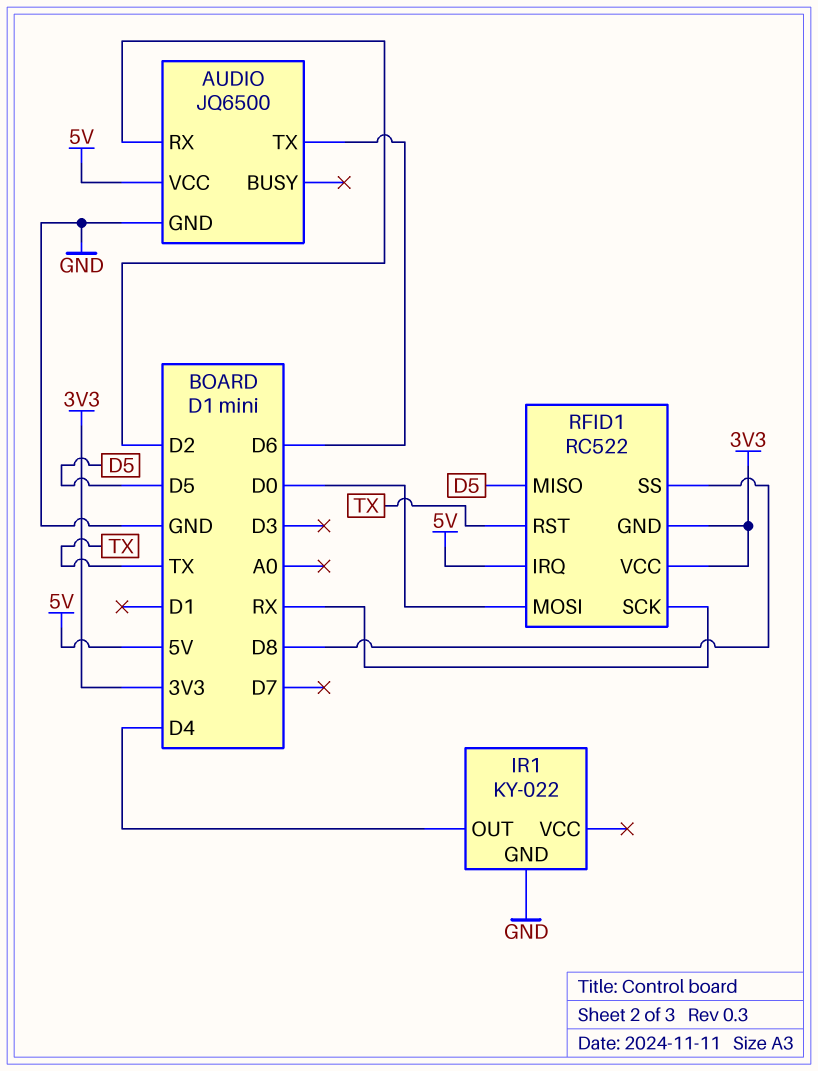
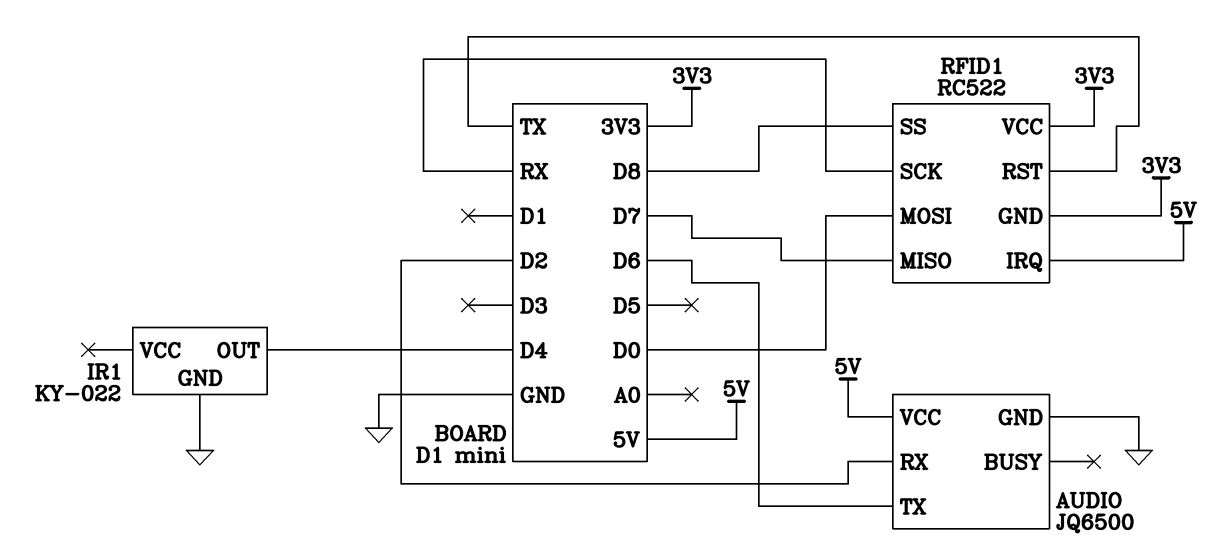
RFID1 pin MISO: D5 -> D7

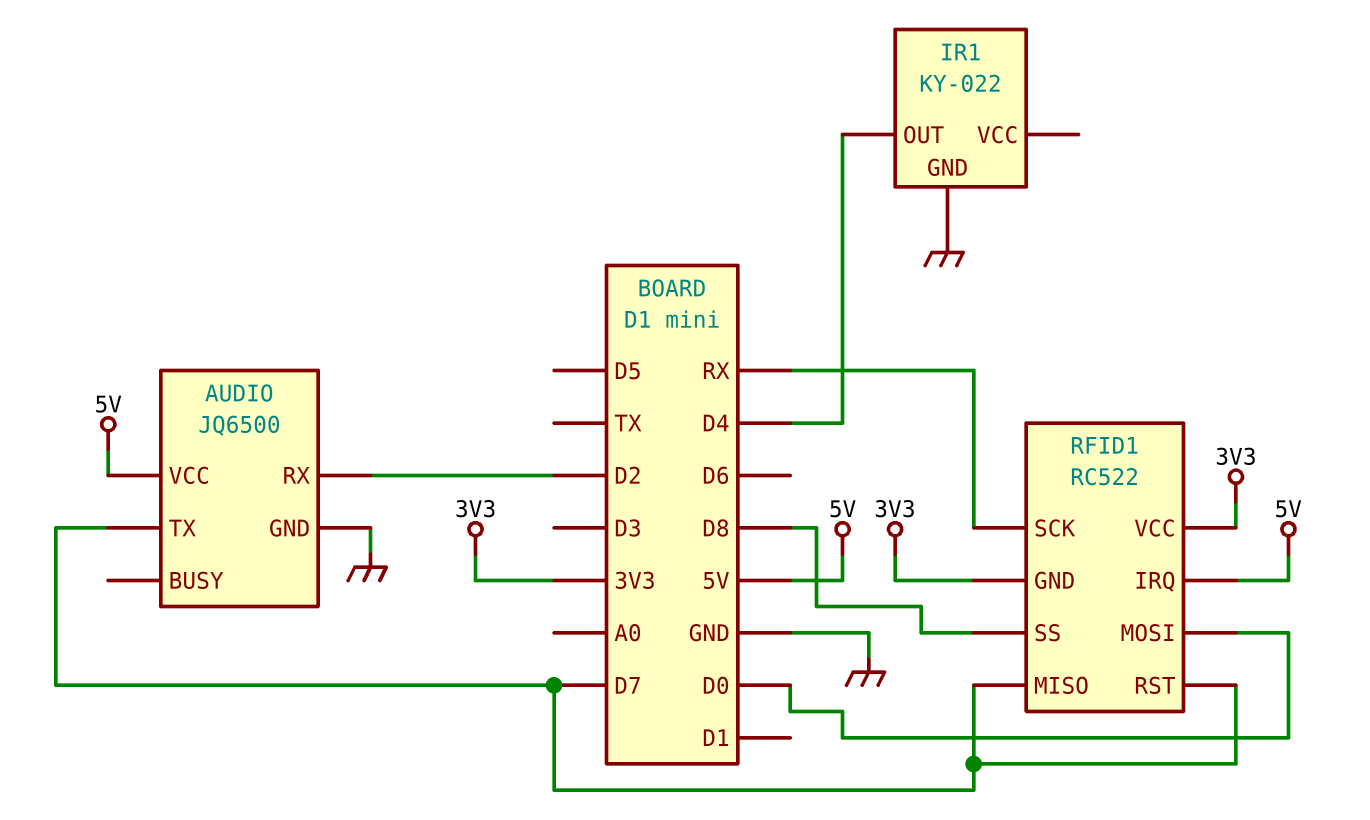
AUDIO pin TX: D6 -> D7
RFID1 pin RST: TX -> D7

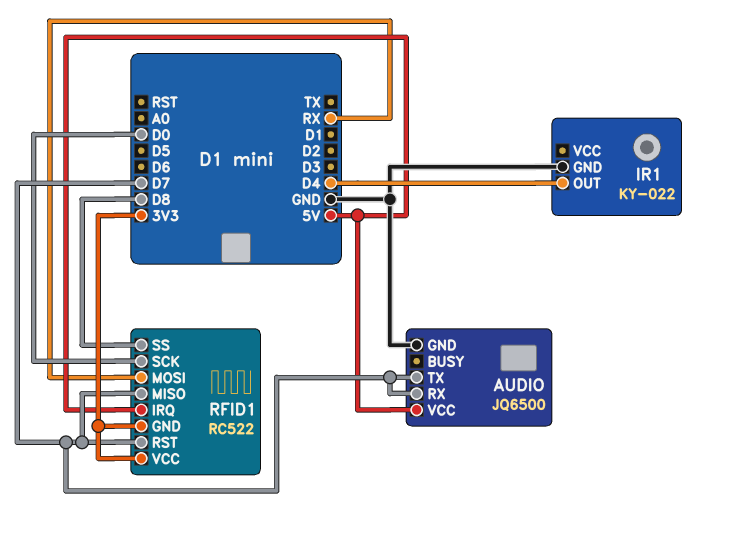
AUDIO pin RX: D2 -> D7
RFID1 pin MOSI: D0 -> RX
RFID1 pin SCK: RX -> D0

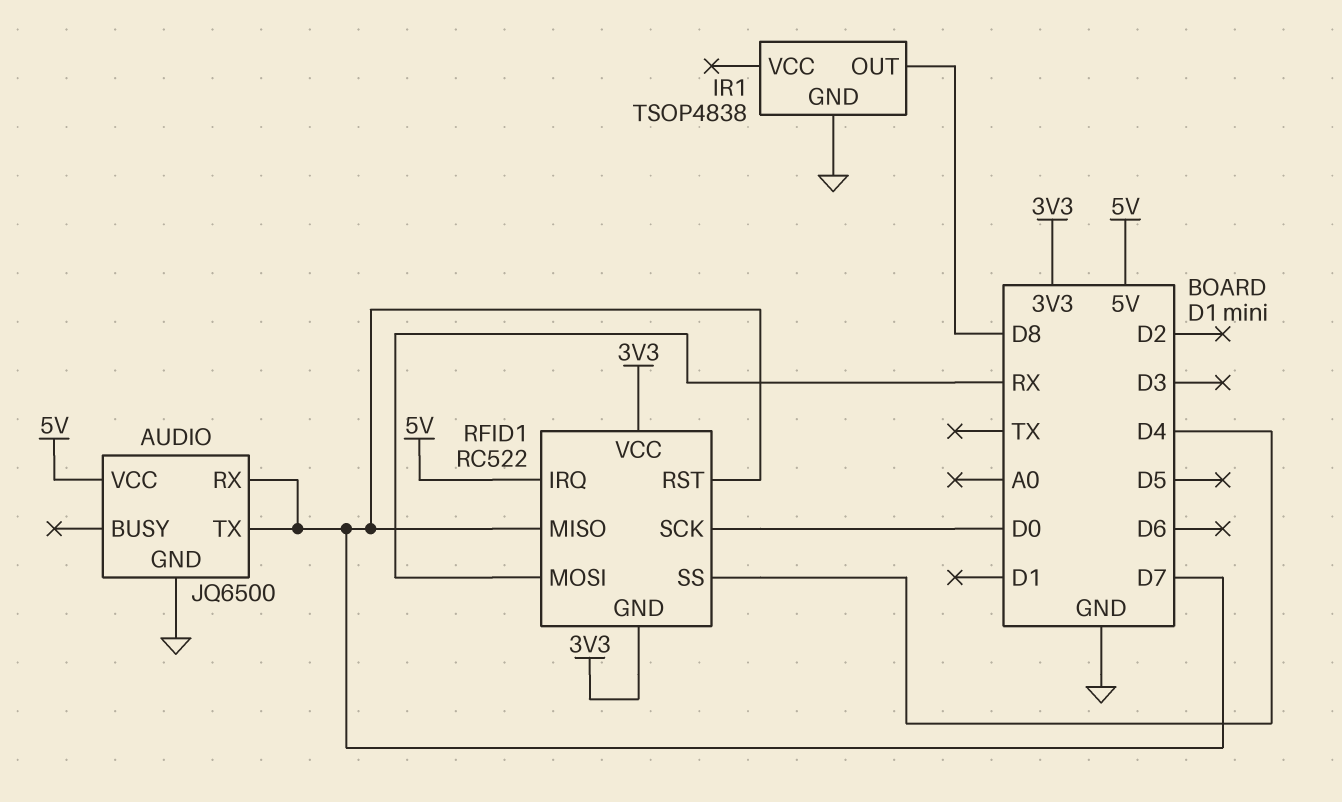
IR1: KY-022 -> TSOP4838
IR1 pin OUT: D4 -> D8
RFID1 pin SS: D8 -> D4

